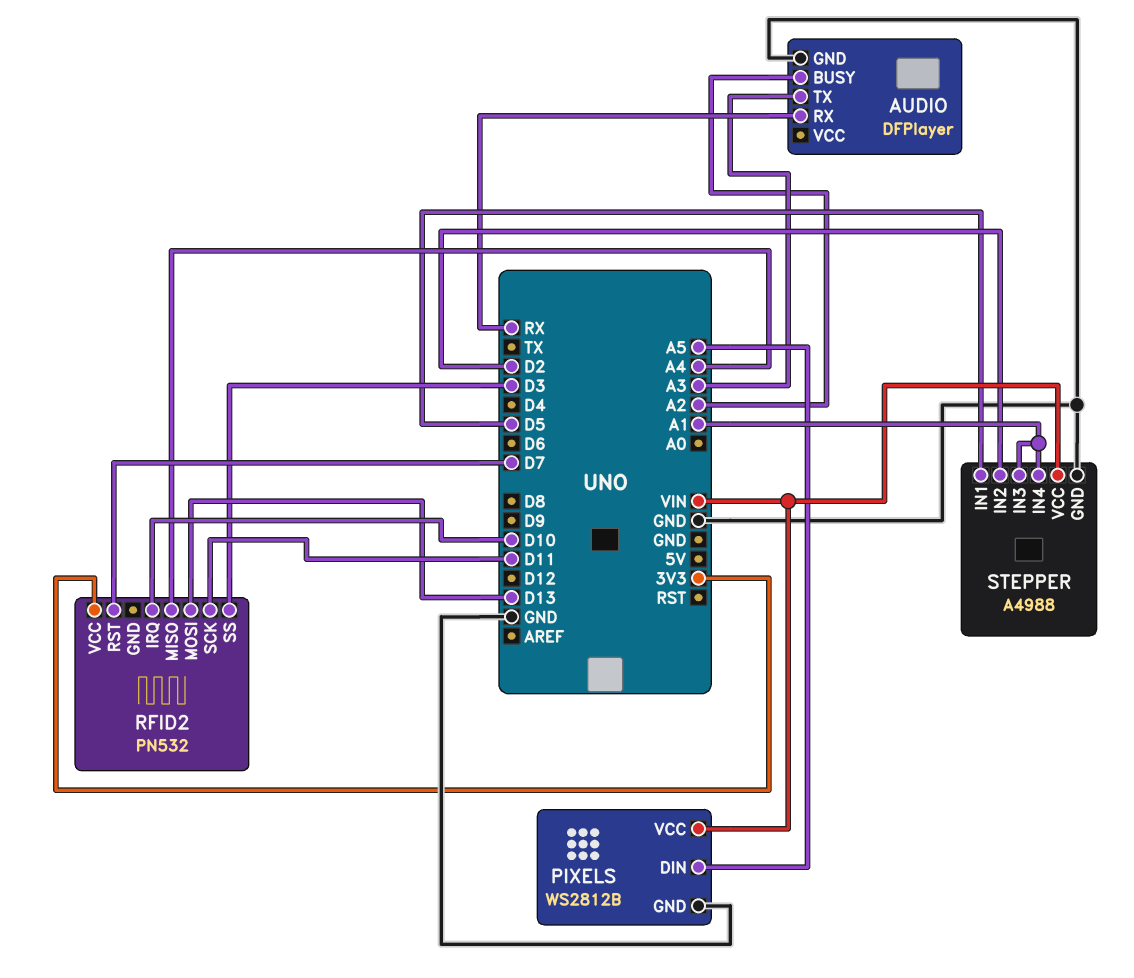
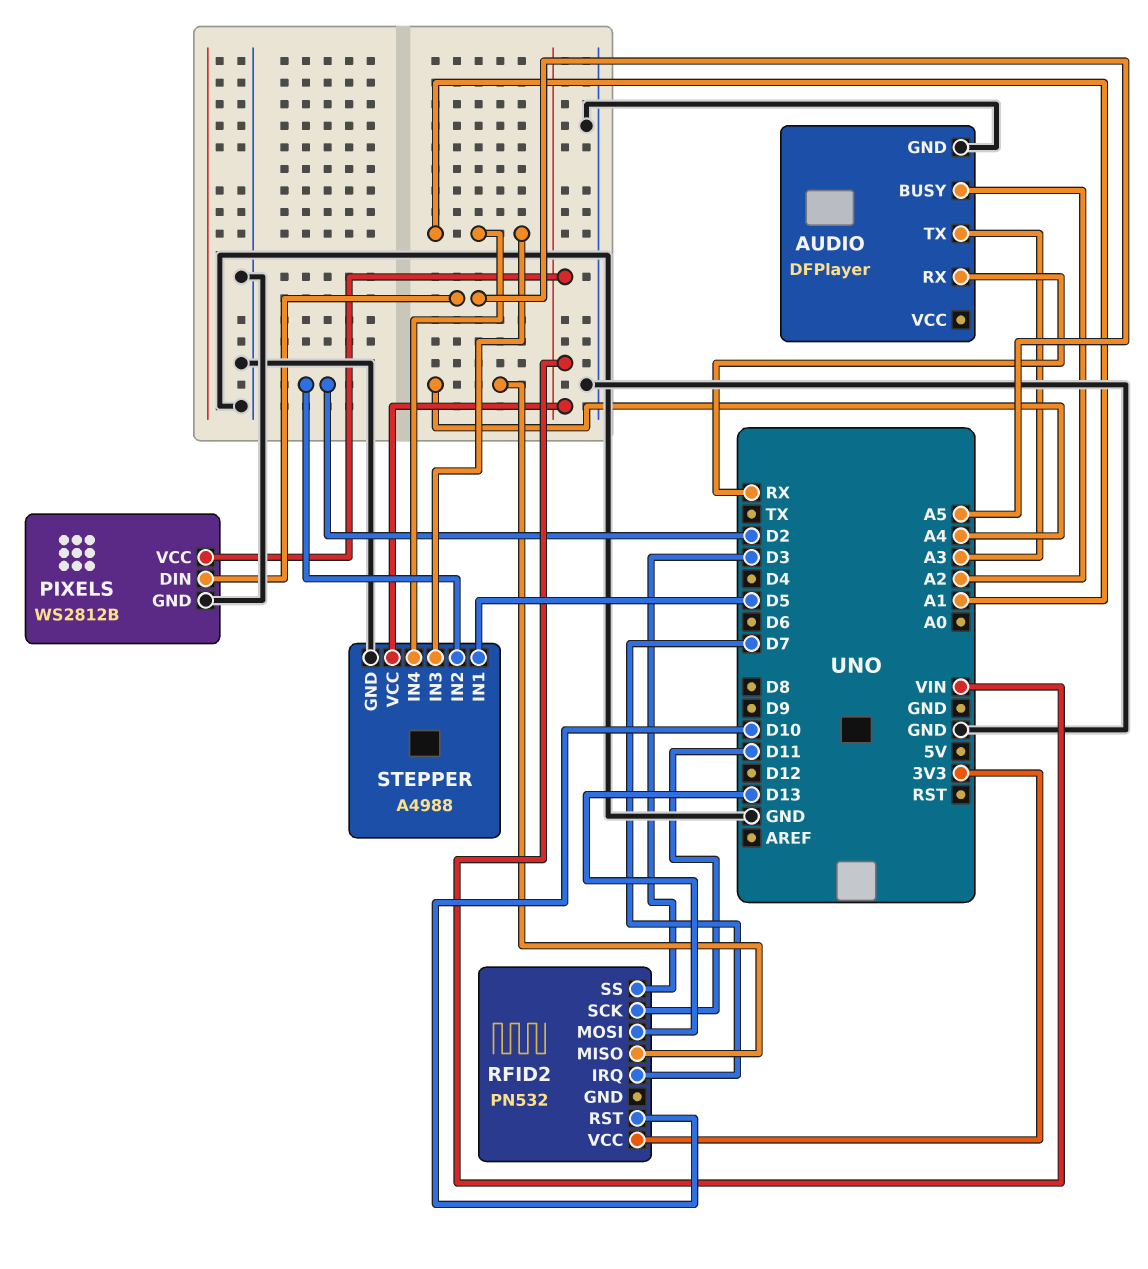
RFID2 pin IRQ: D10 -> D7
RFID2 pin RST: D7 -> D10

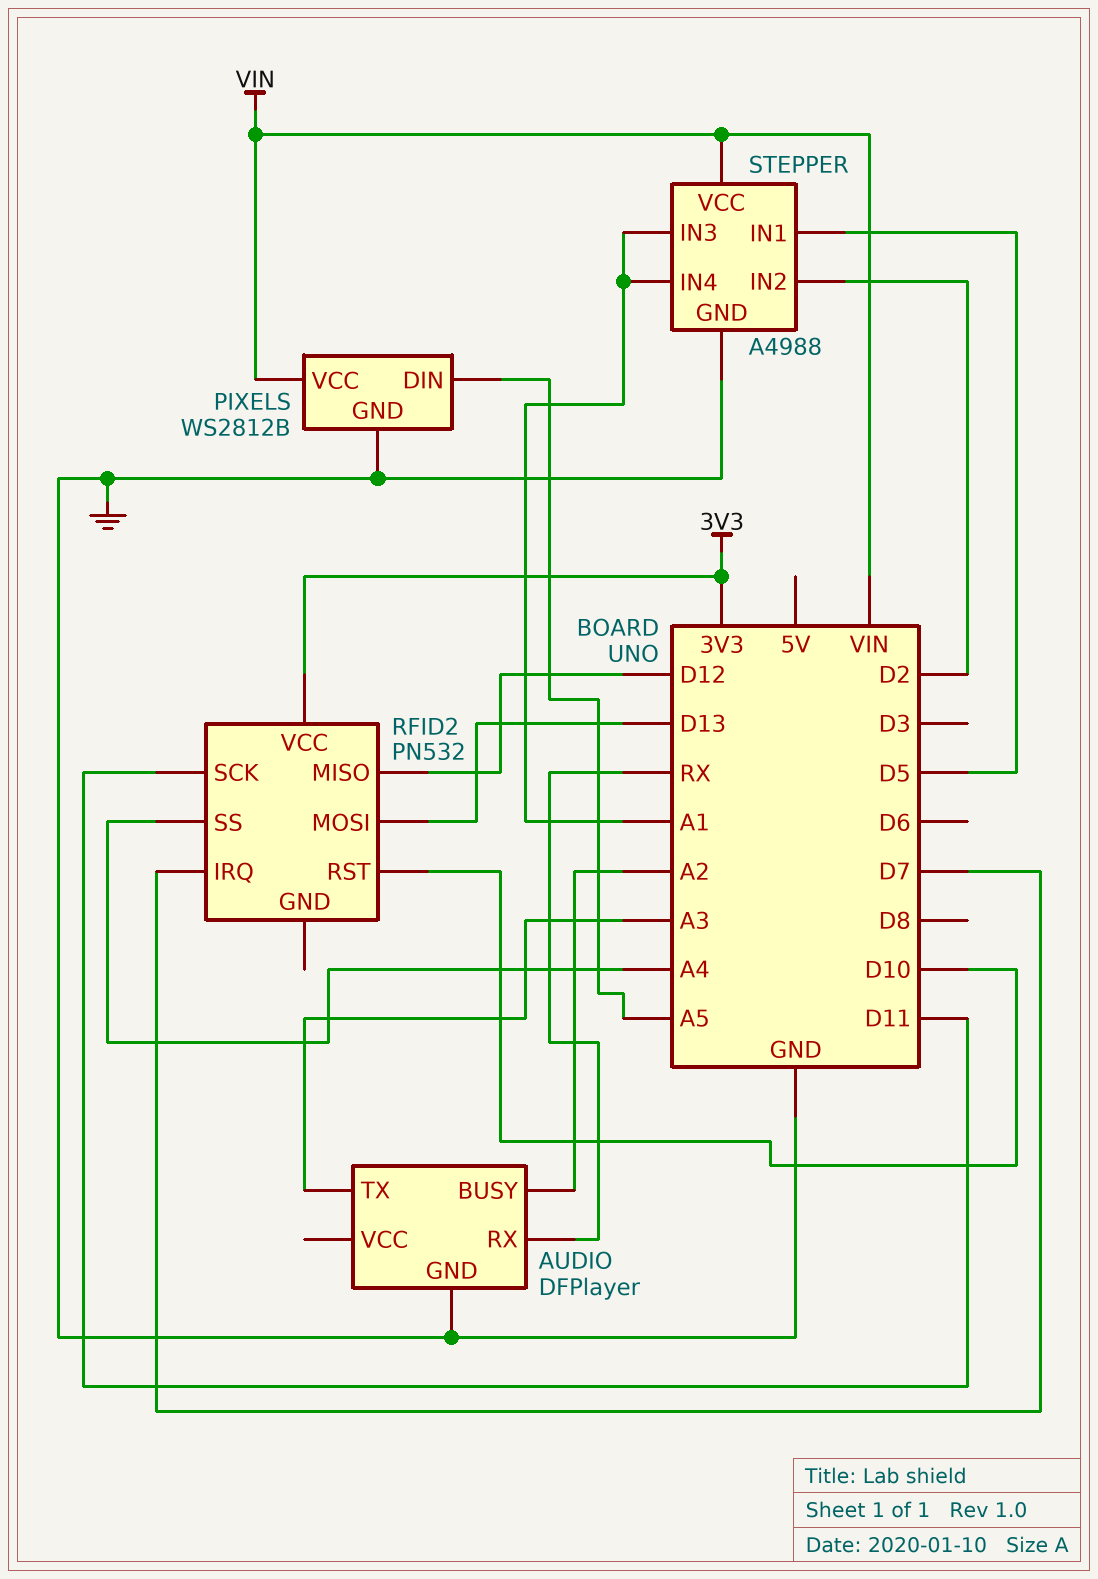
RFID2 pin MISO: A4 -> D12
RFID2 pin SS: D3 -> A4

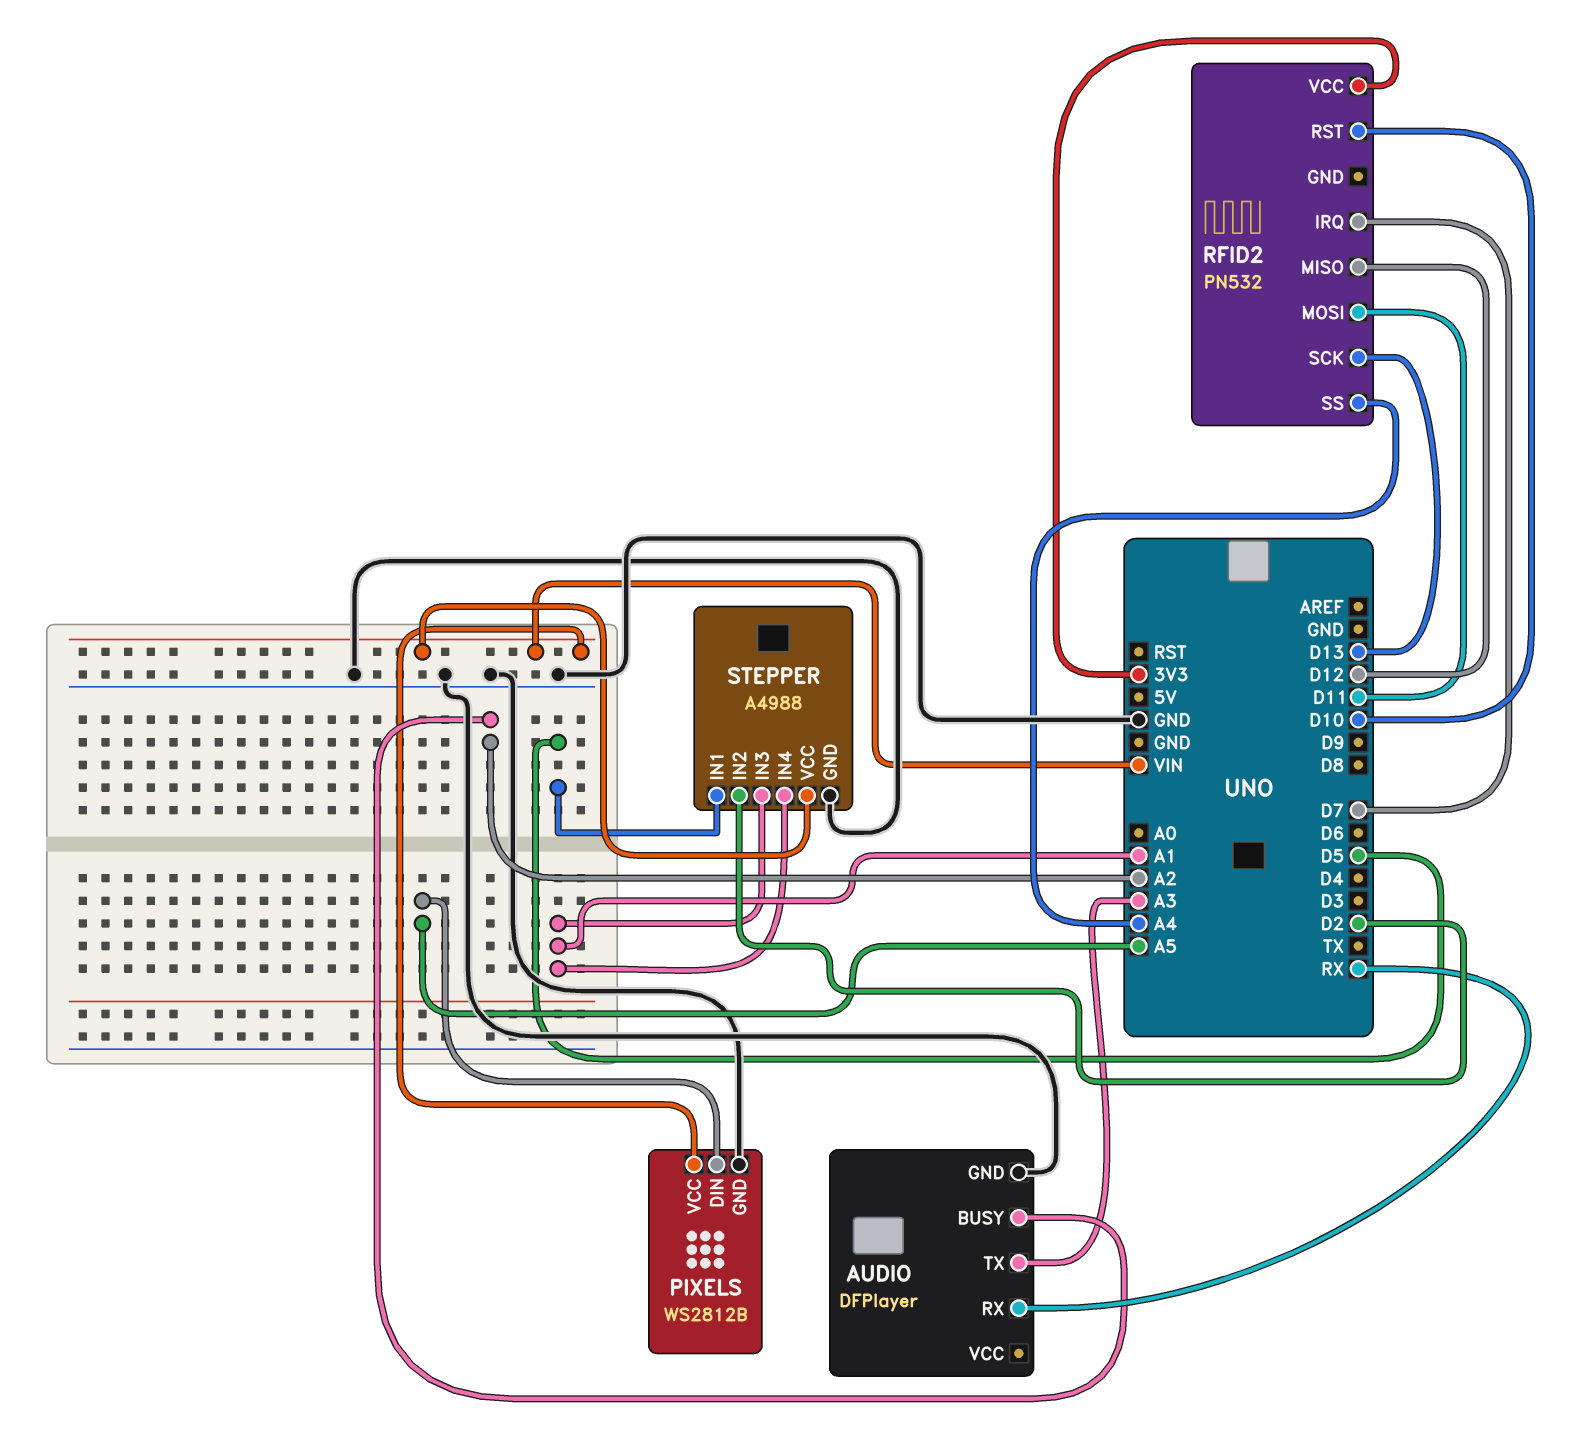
RFID2 pin MOSI: D13 -> D11
RFID2 pin SCK: D11 -> D13

